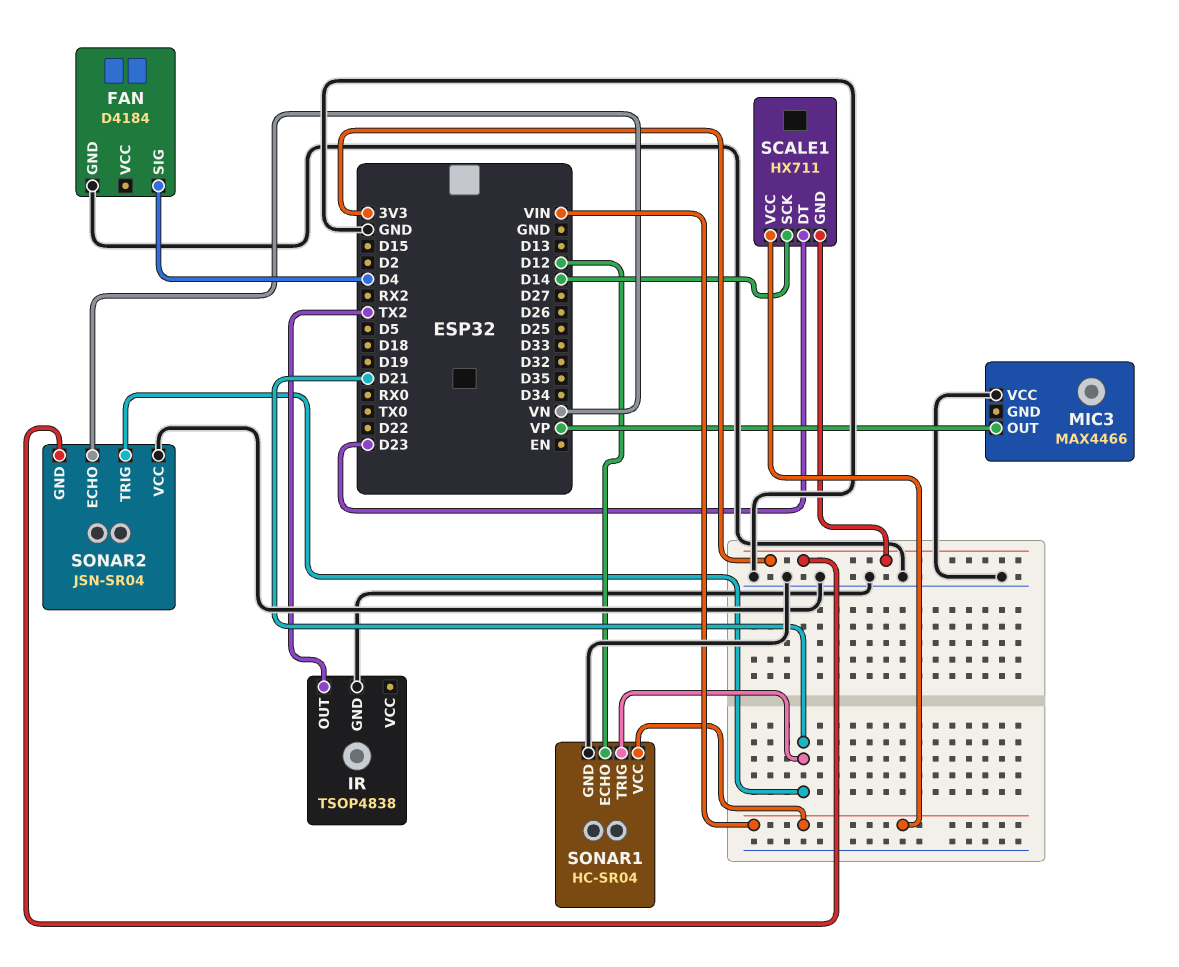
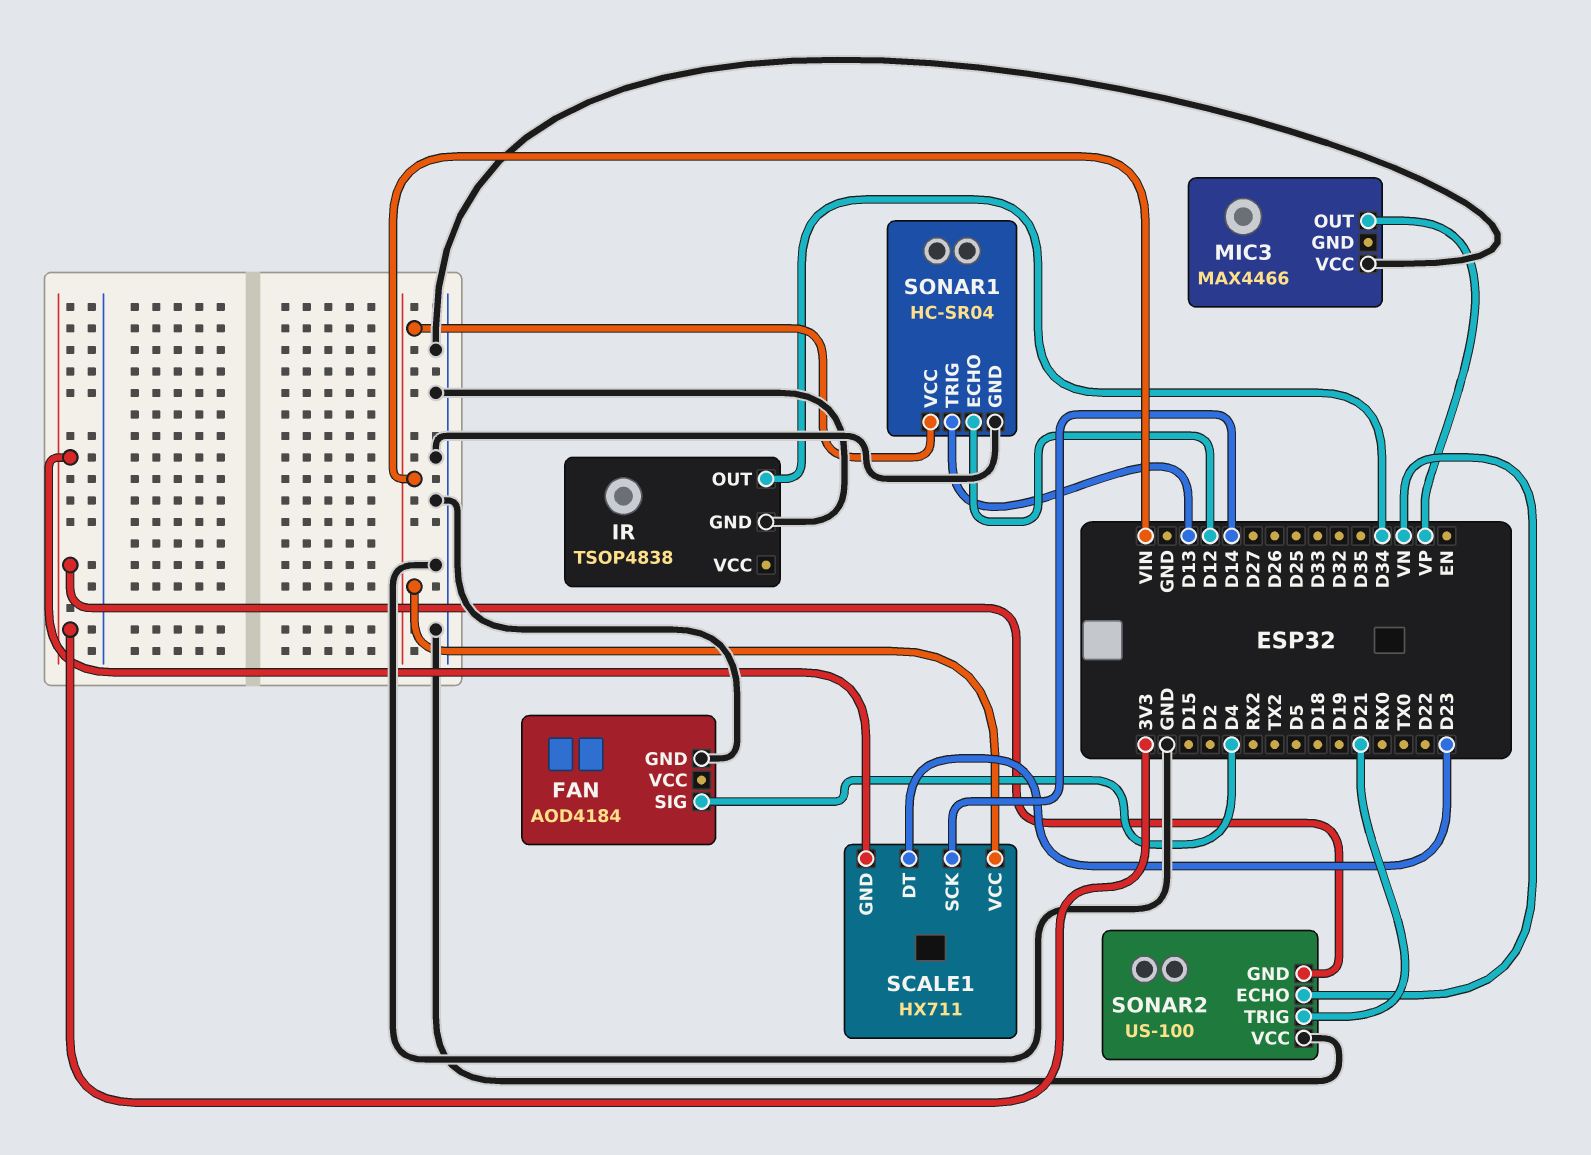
FAN: D4184 -> AOD4184
IR pin OUT: TX2 -> D34
SONAR1 pin TRIG: D21 -> D13
SONAR2: JSN-SR04 -> US-100

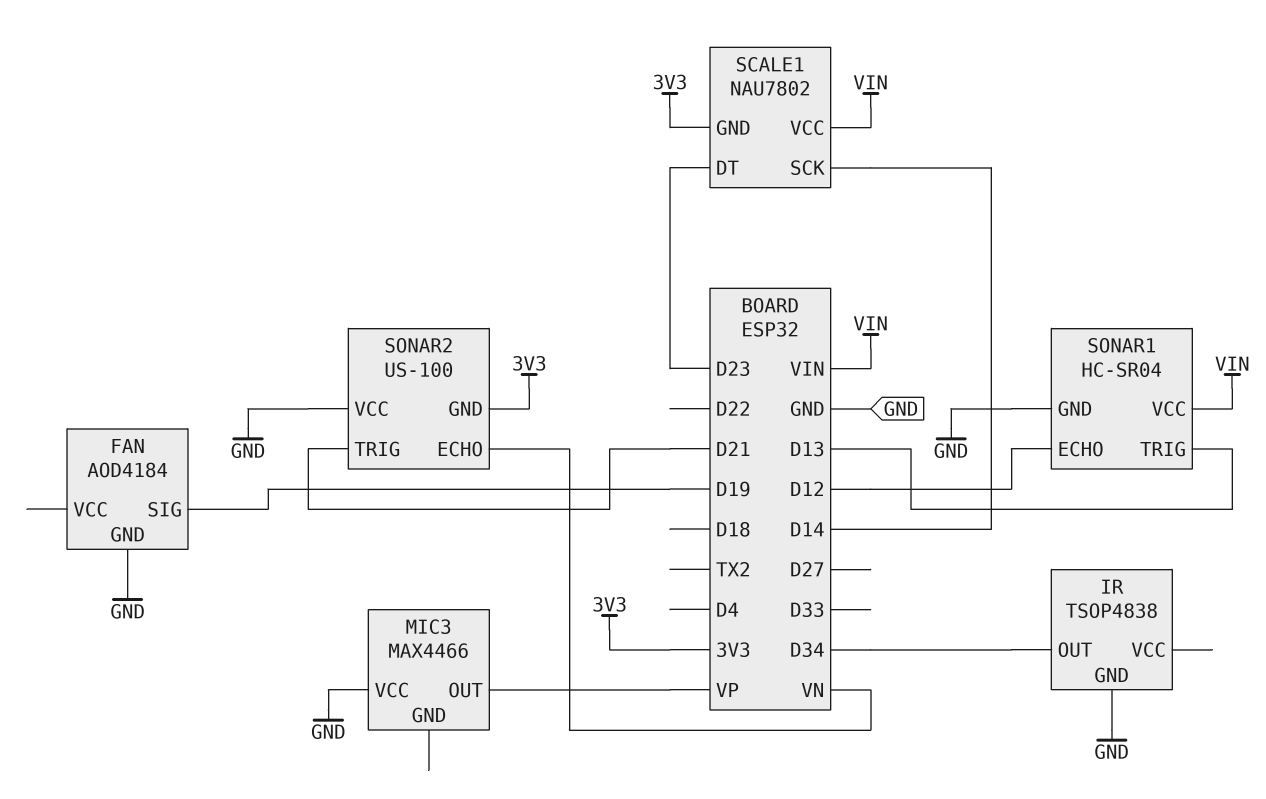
FAN pin SIG: D4 -> D19
SCALE1: HX711 -> NAU7802

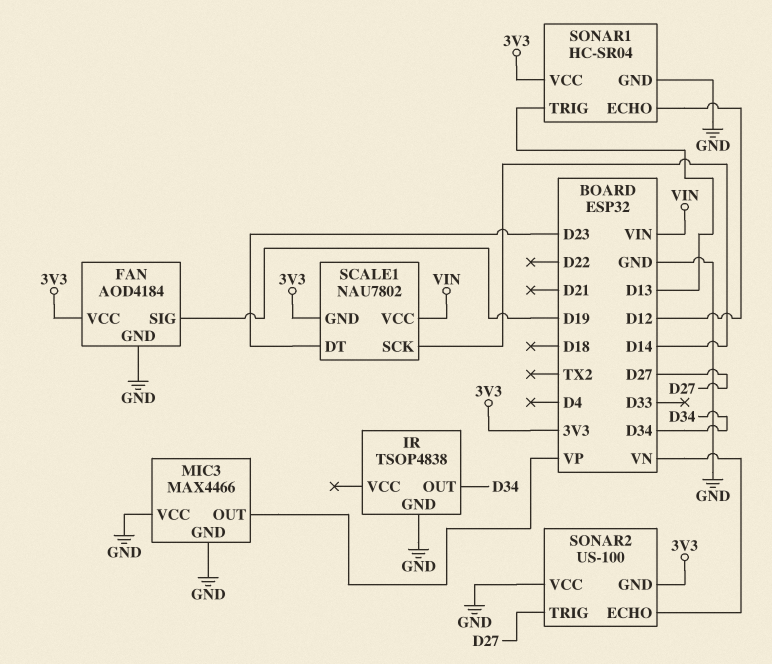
FAN pin VCC: none -> 3V3
MIC3 pin GND: none -> GND
SONAR1 pin VCC: VIN -> 3V3
SONAR2 pin TRIG: D21 -> D27

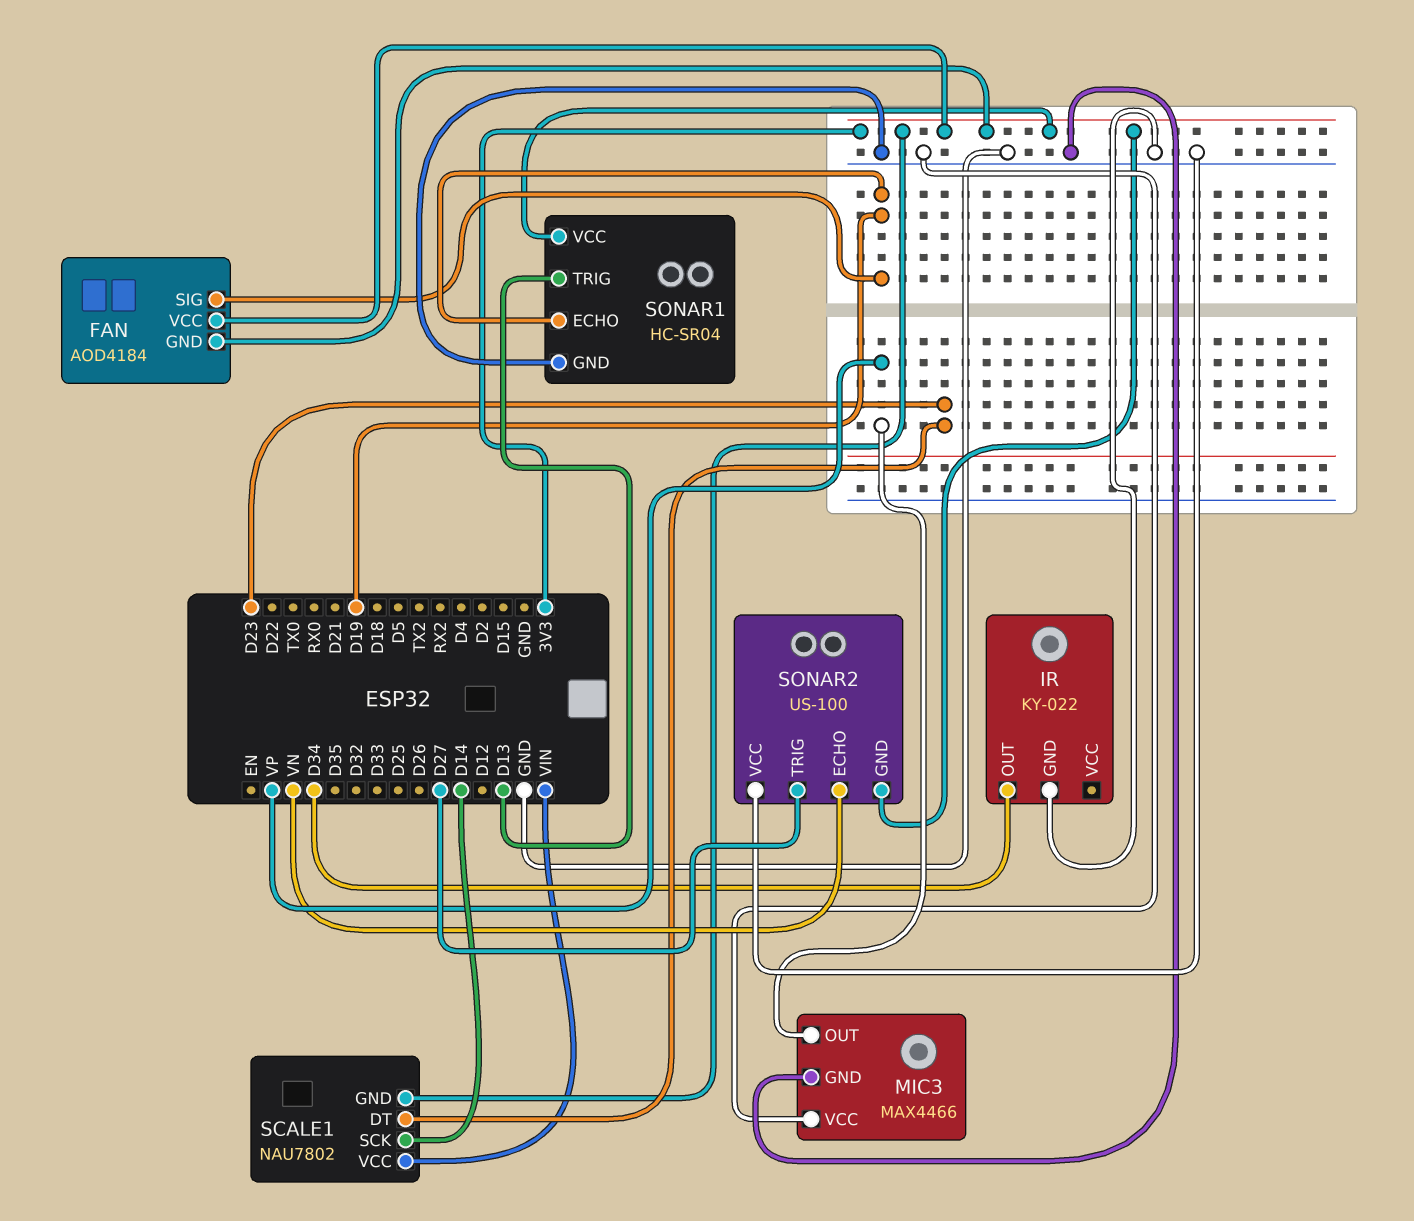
FAN pin GND: GND -> 3V3
IR: TSOP4838 -> KY-022
SONAR1 pin ECHO: D12 -> D19

